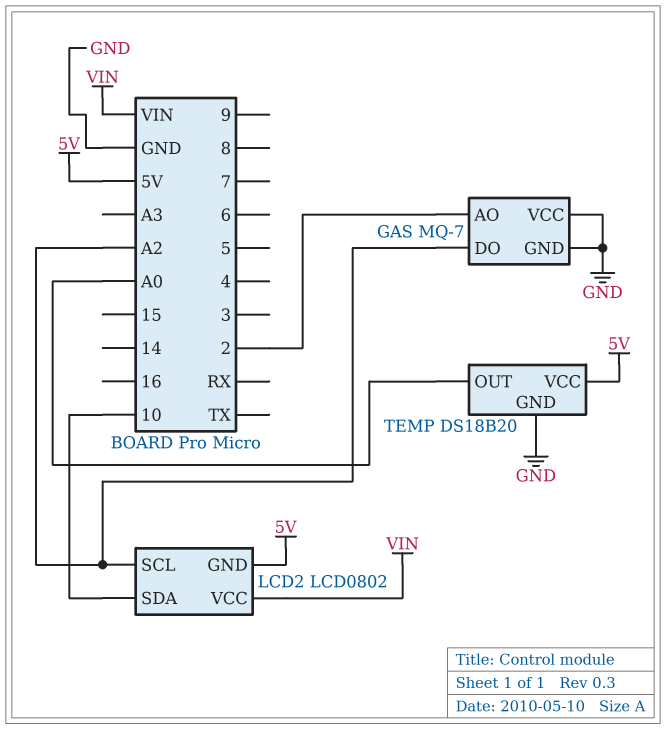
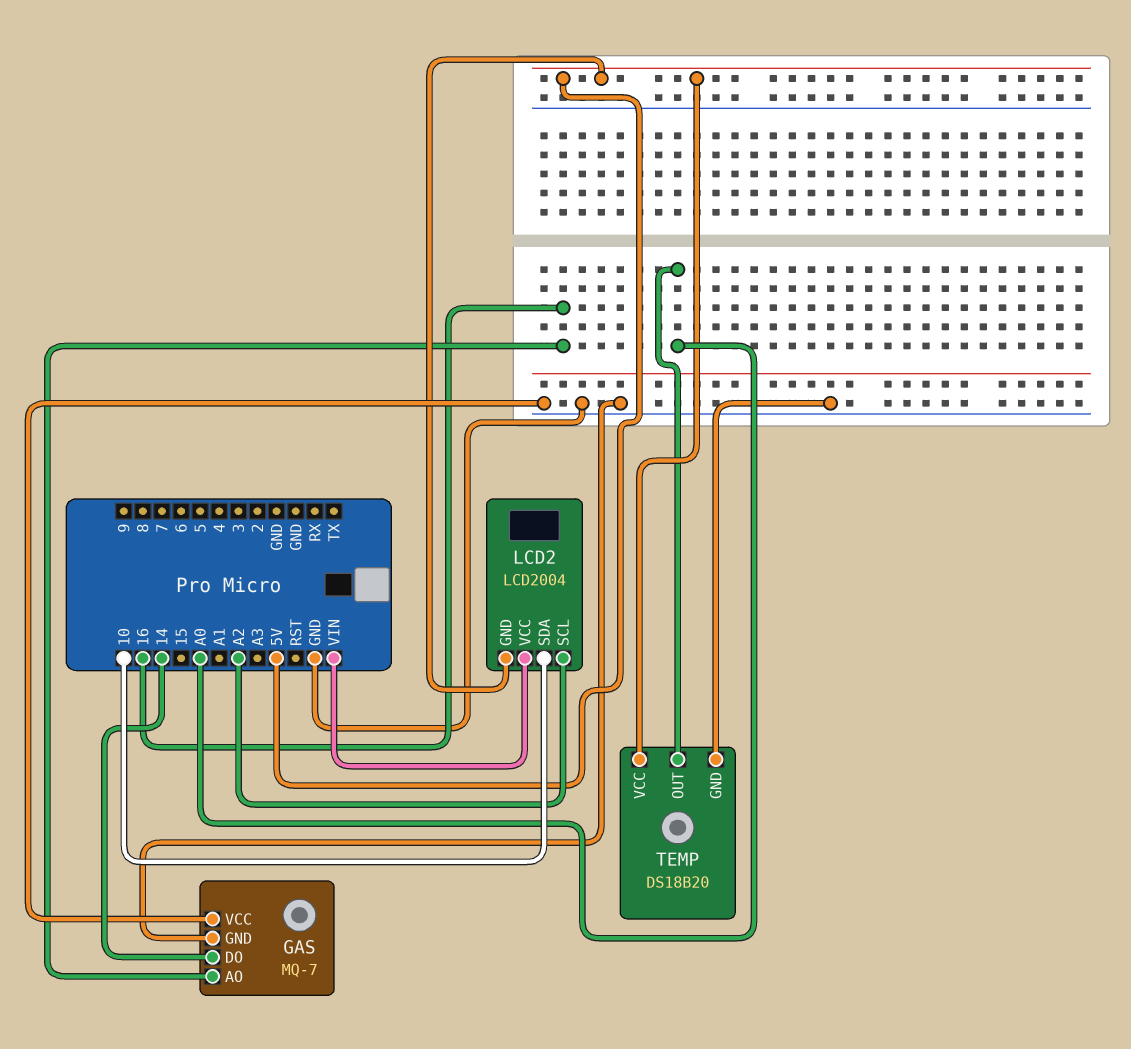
GAS pin AO: 2 -> 16
GAS pin DO: A2 -> 14
LCD2: LCD0802 -> LCD2004

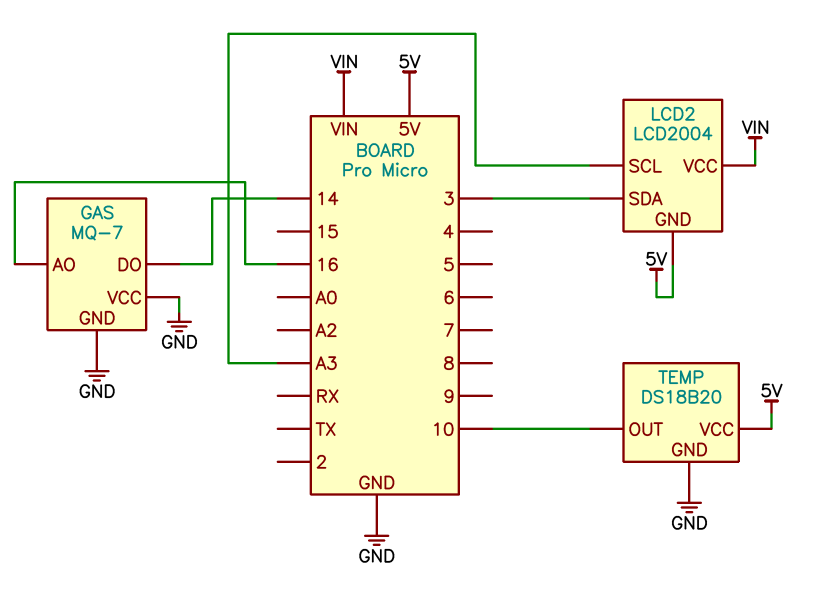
LCD2 pin SCL: A2 -> A3
LCD2 pin SDA: 10 -> 3
TEMP pin OUT: A0 -> 10

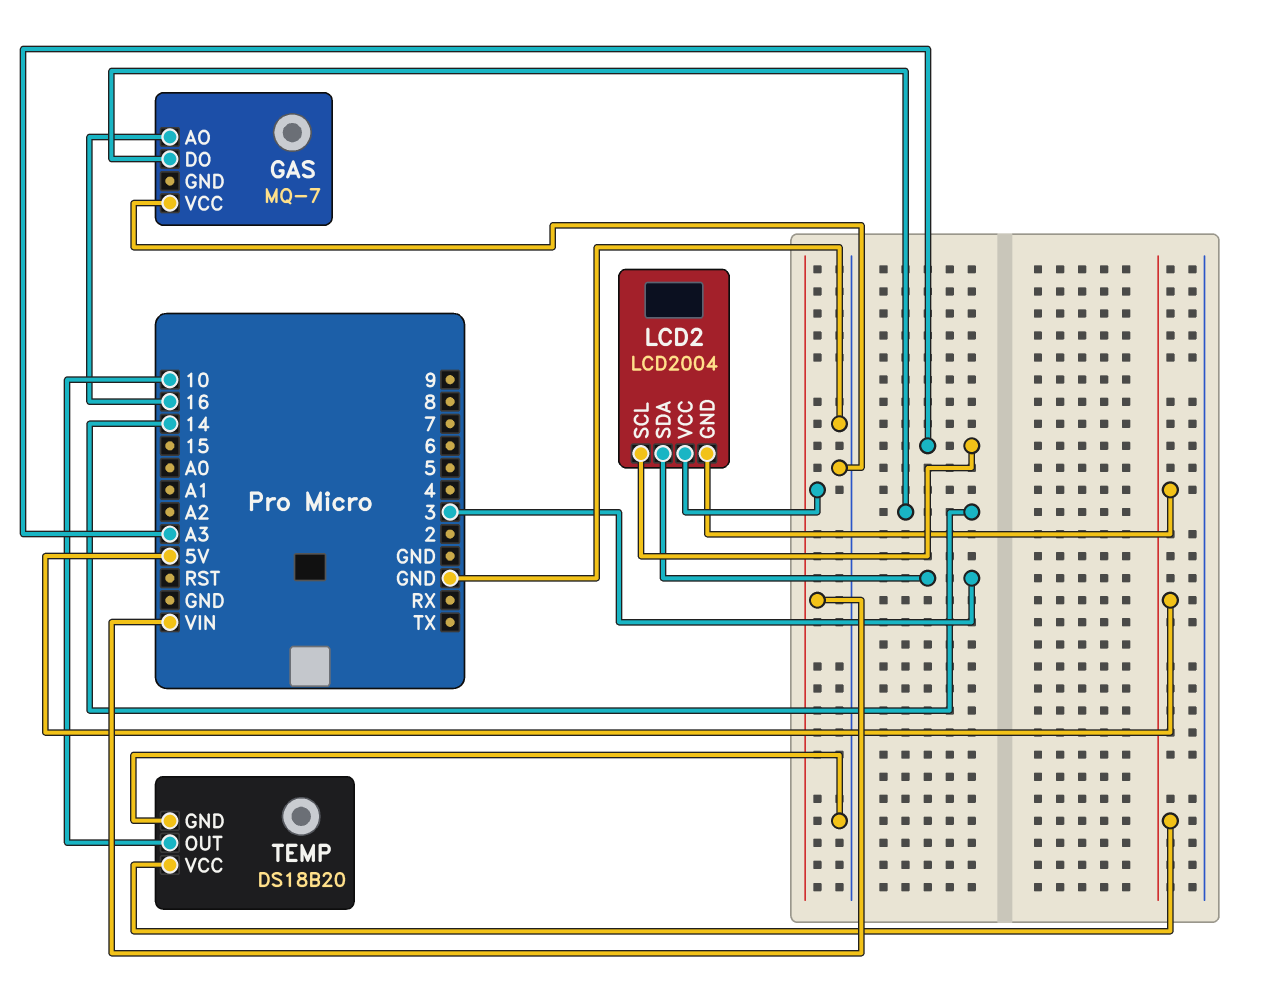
GAS pin GND: GND -> none

